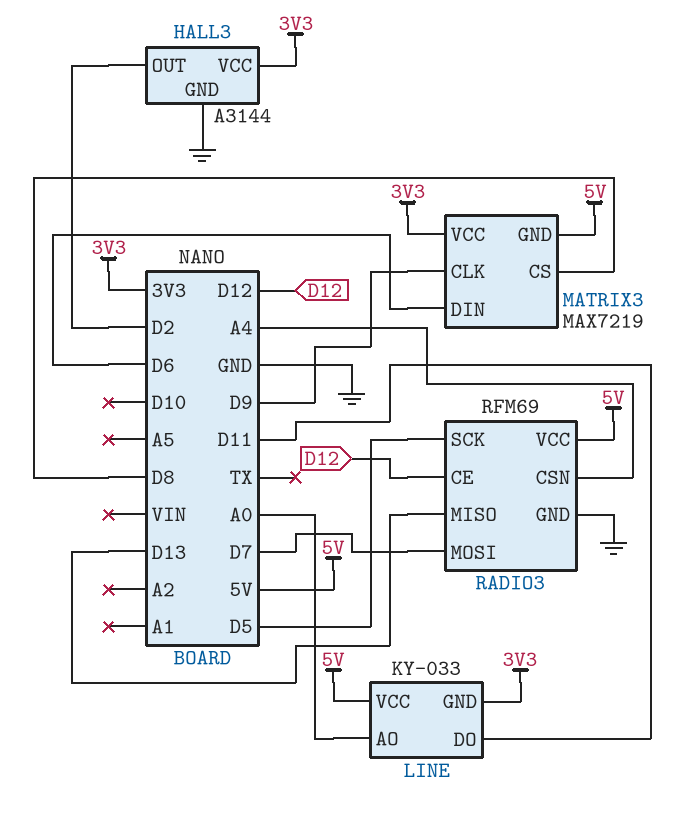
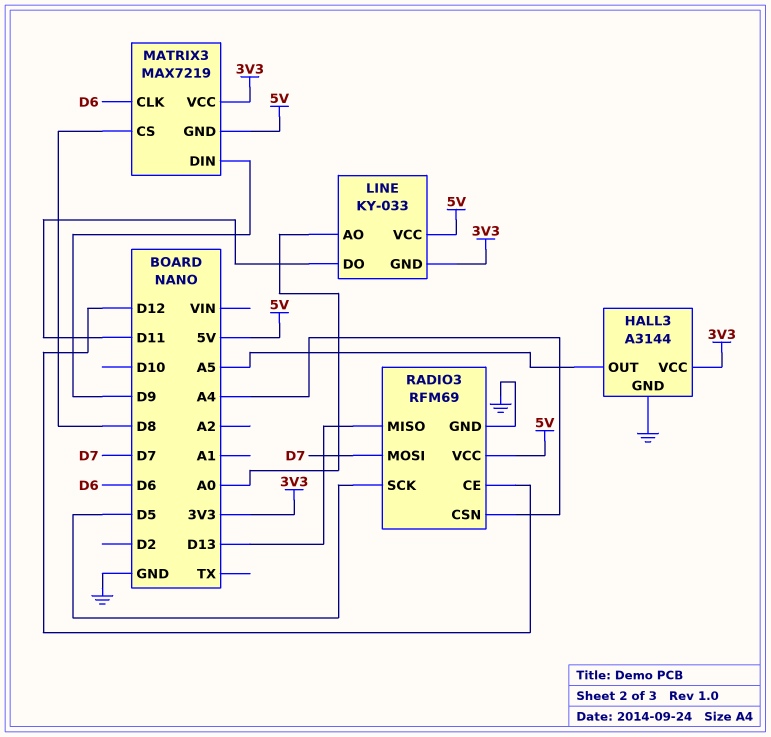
HALL3 pin OUT: D2 -> A5
MATRIX3 pin CLK: D9 -> D6
MATRIX3 pin DIN: D6 -> D9

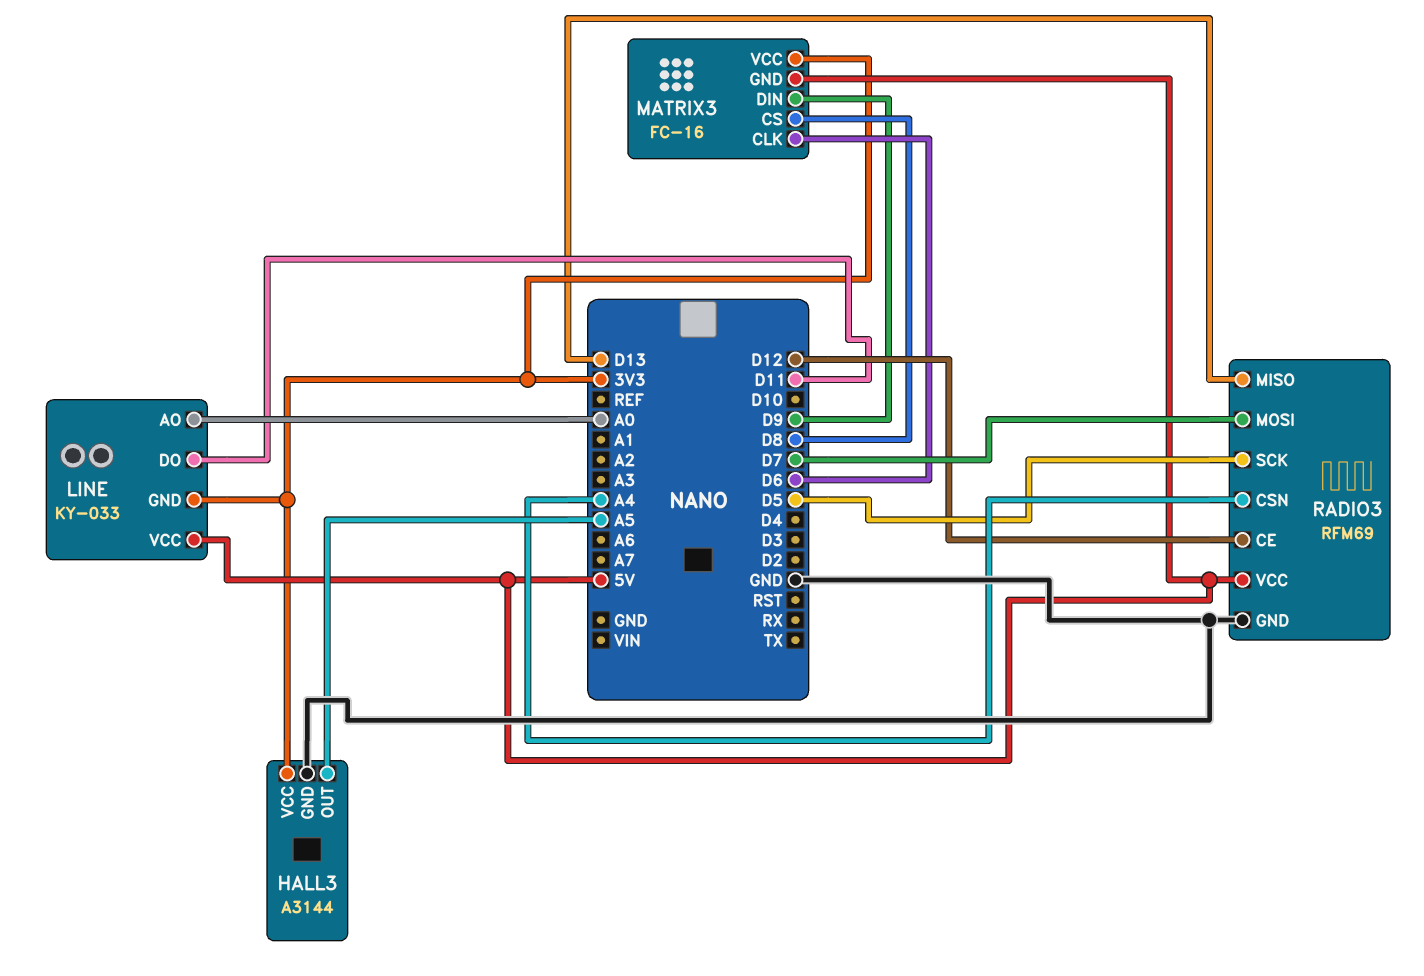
MATRIX3: MAX7219 -> FC-16

